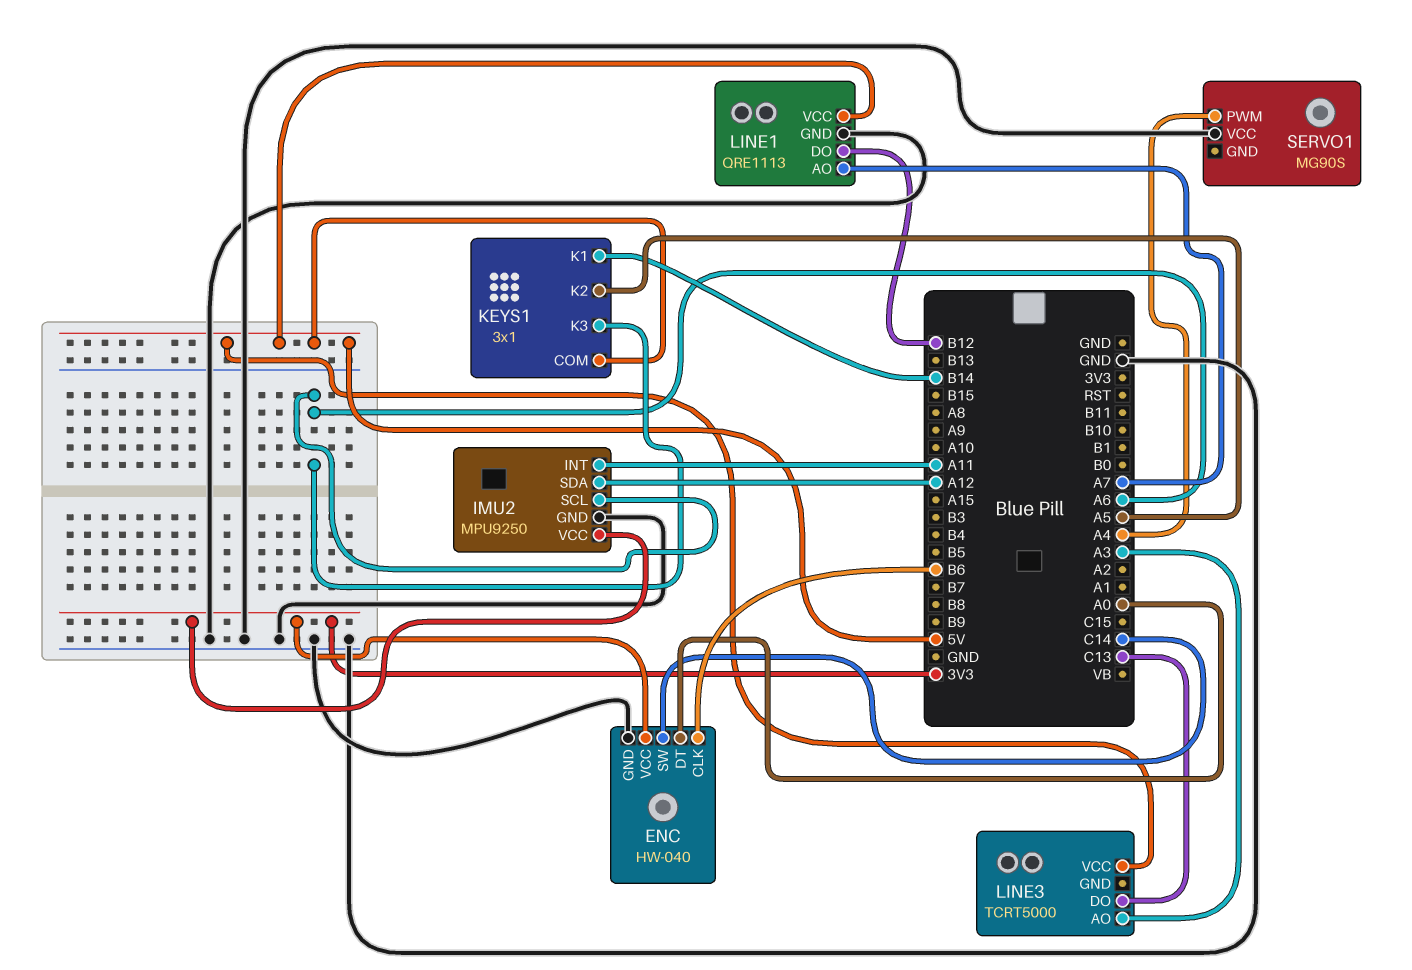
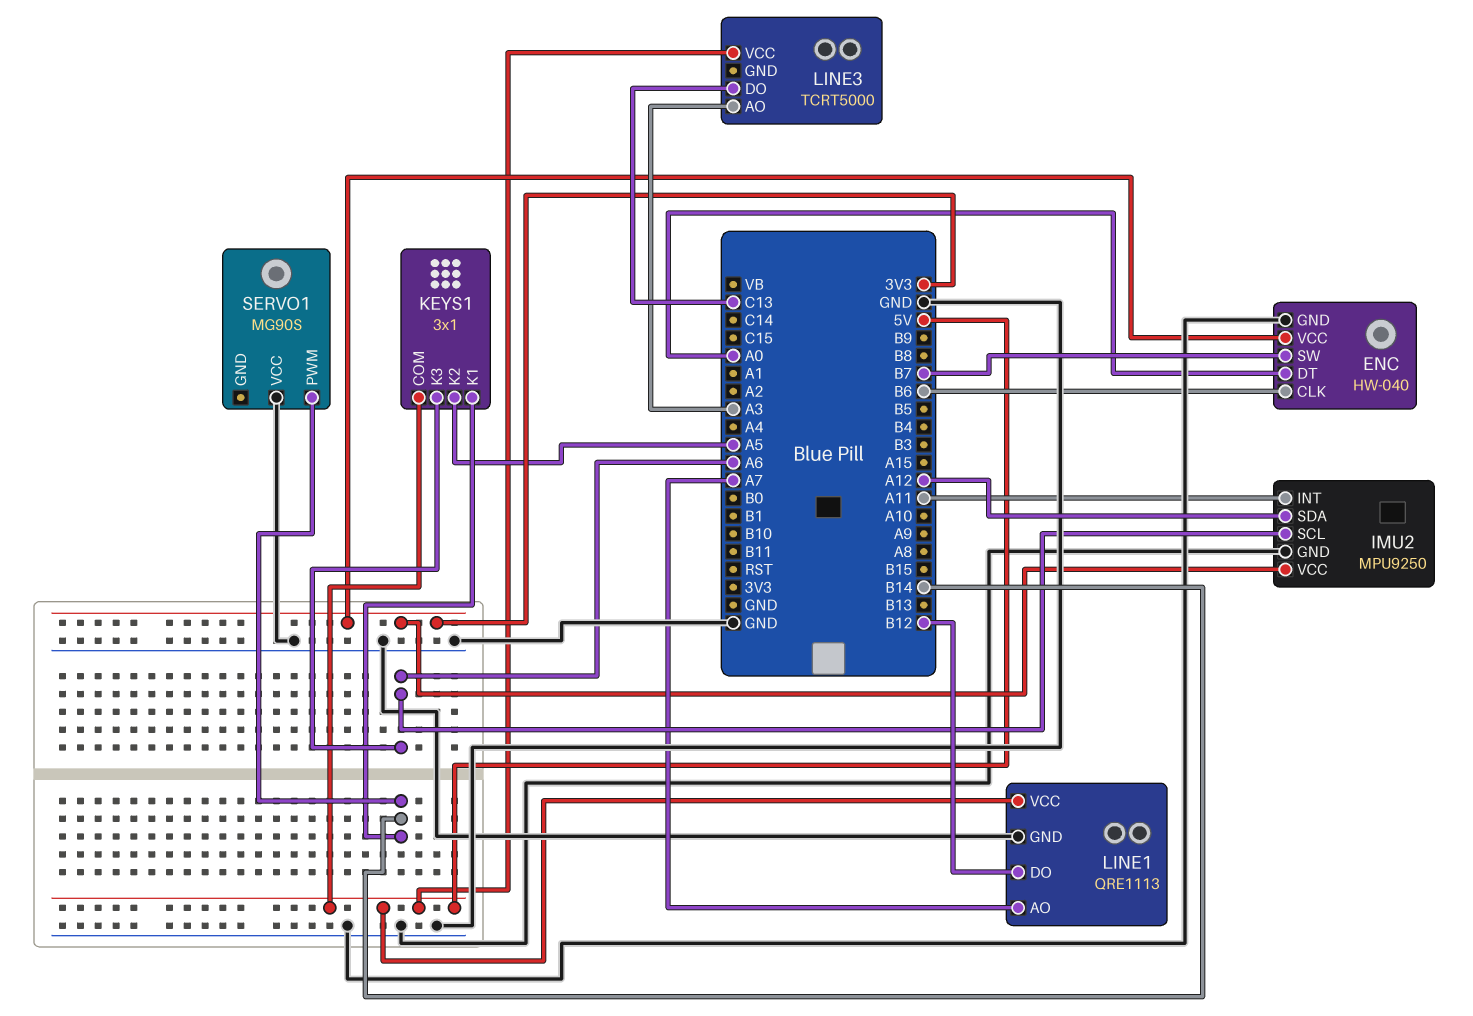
ENC pin SW: C14 -> B7
SERVO1 pin PWM: A4 -> B14

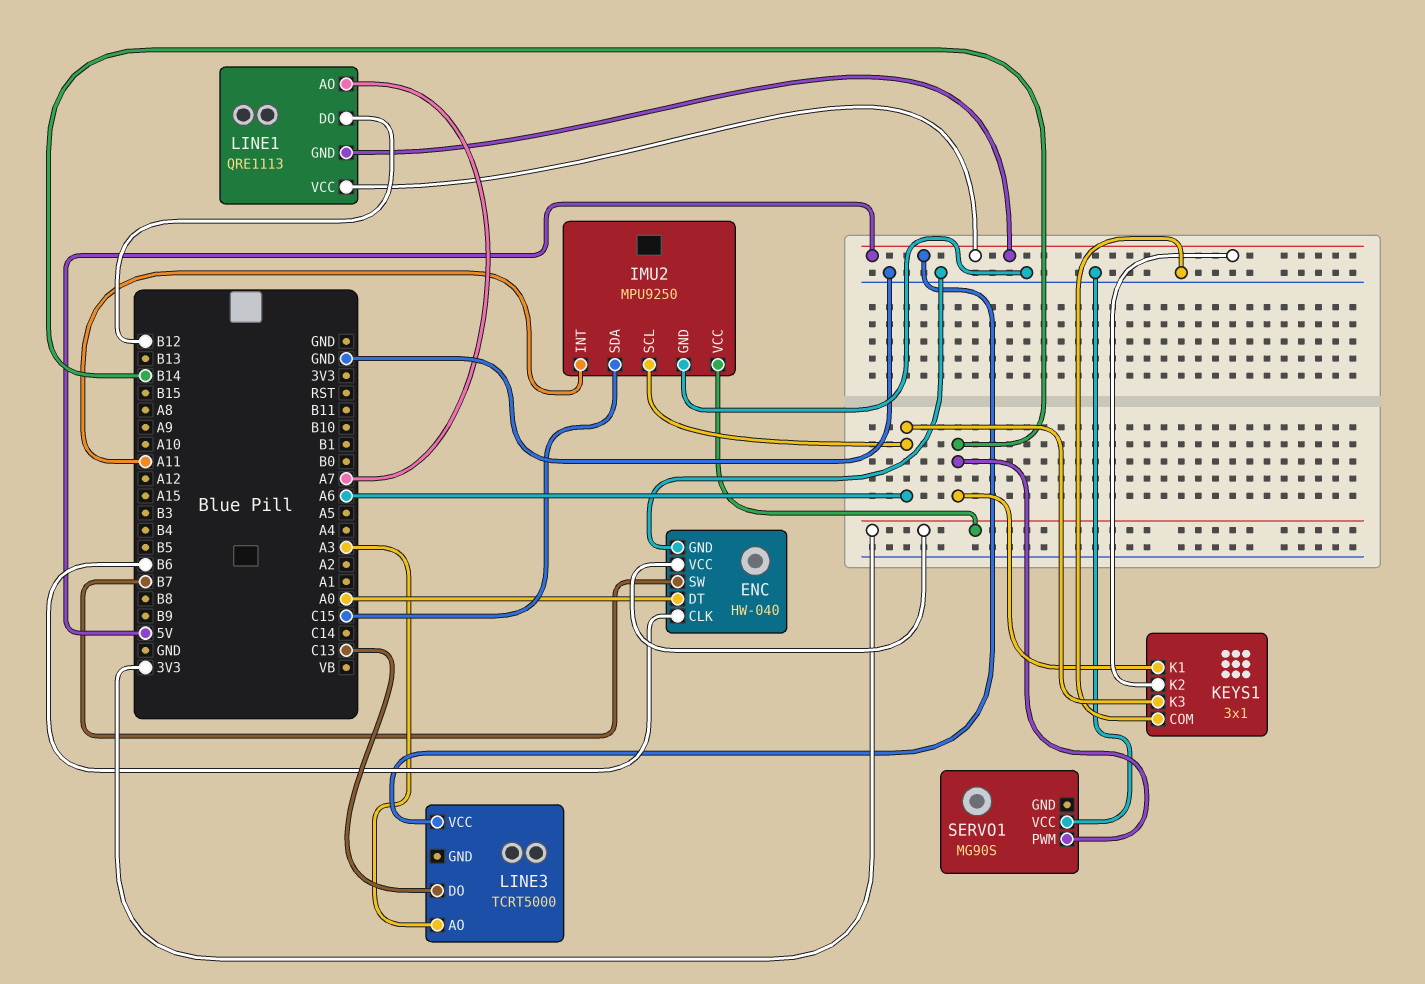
IMU2 pin SDA: A12 -> C15
KEYS1 pin COM: 5V -> GND
KEYS1 pin K2: A5 -> 5V
LINE1 pin GND: GND -> 5V

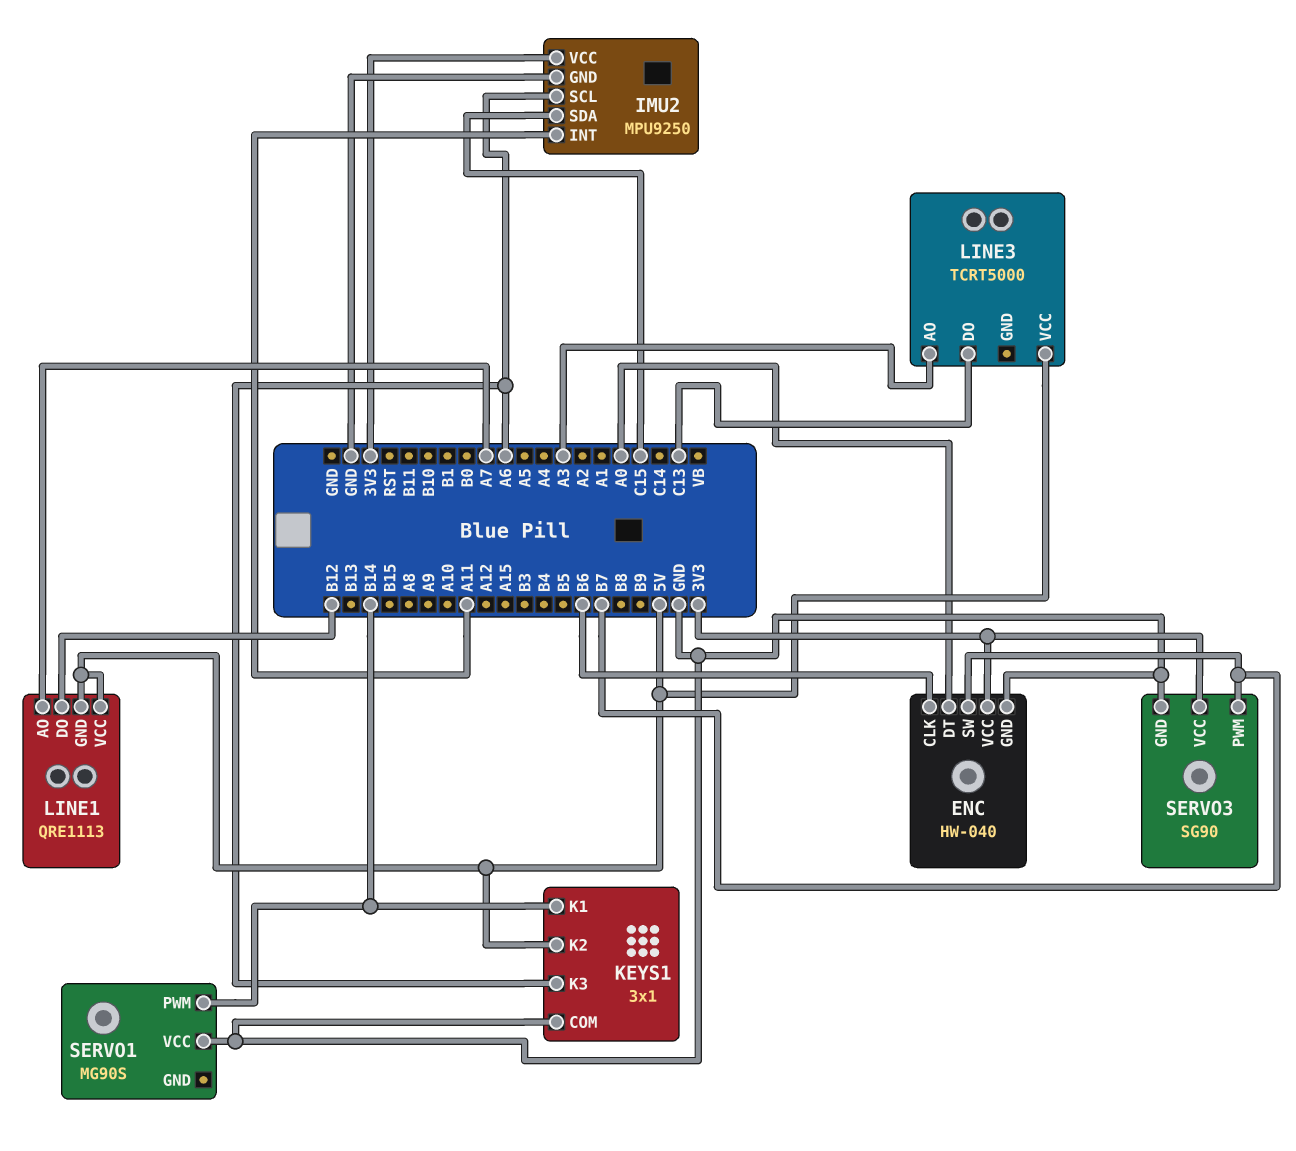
SERVO3: none -> SG90
SERVO3 pin GND: none -> GND
SERVO3 pin PWM: none -> B7
SERVO3 pin VCC: none -> 3V3

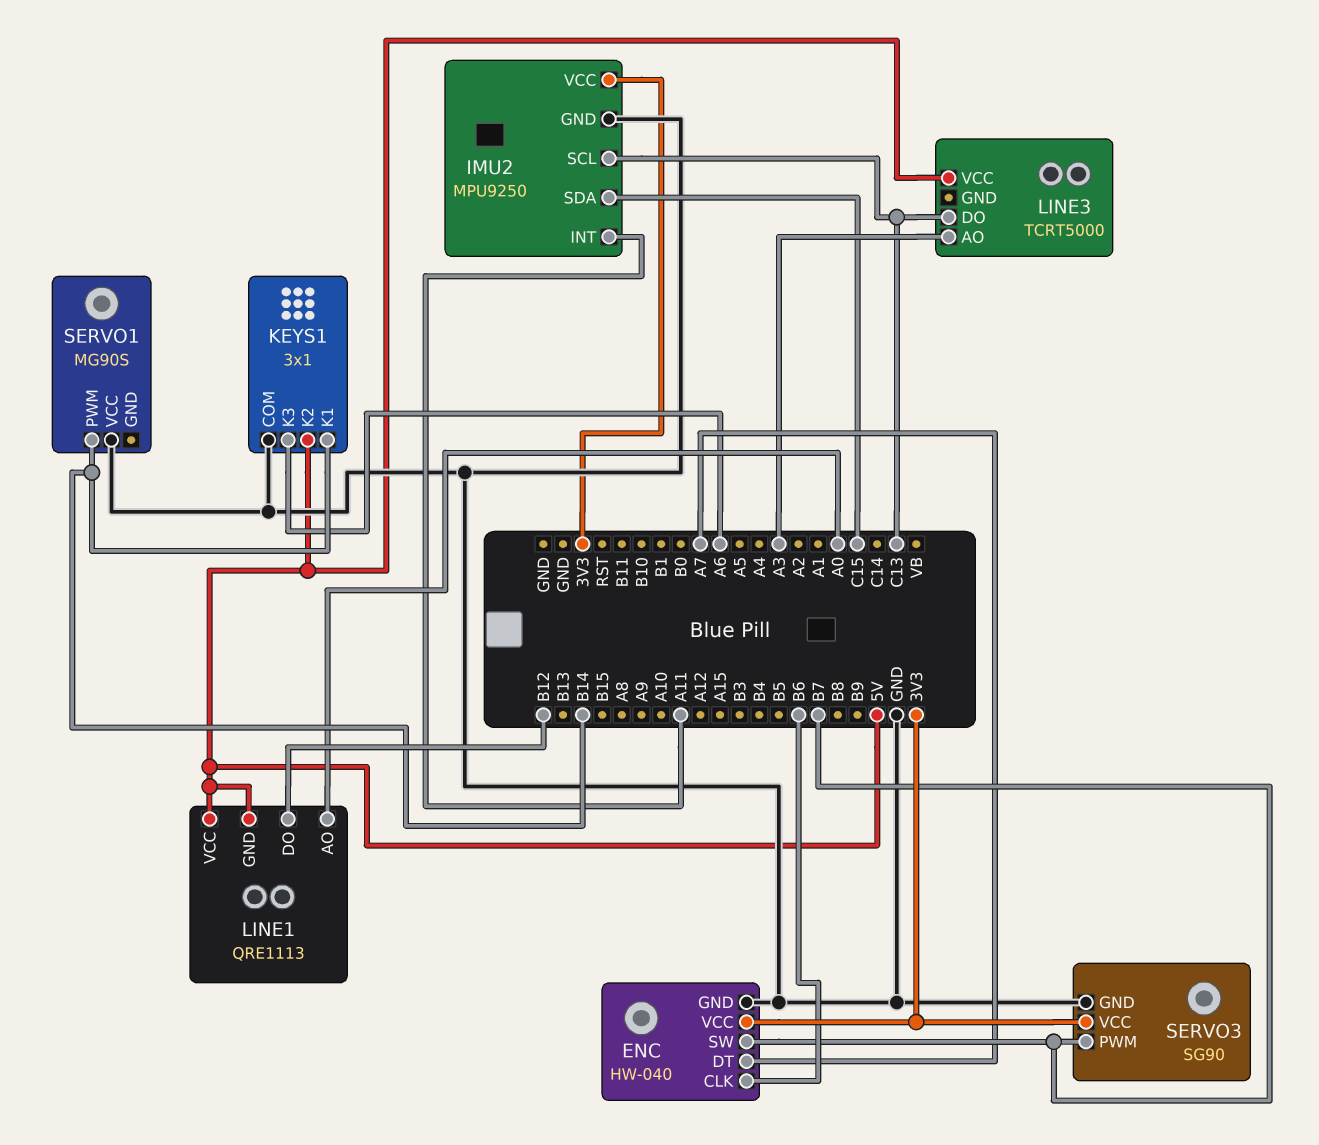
ENC pin DT: A0 -> A7
IMU2 pin SCL: A6 -> C13
LINE1 pin AO: A7 -> A0

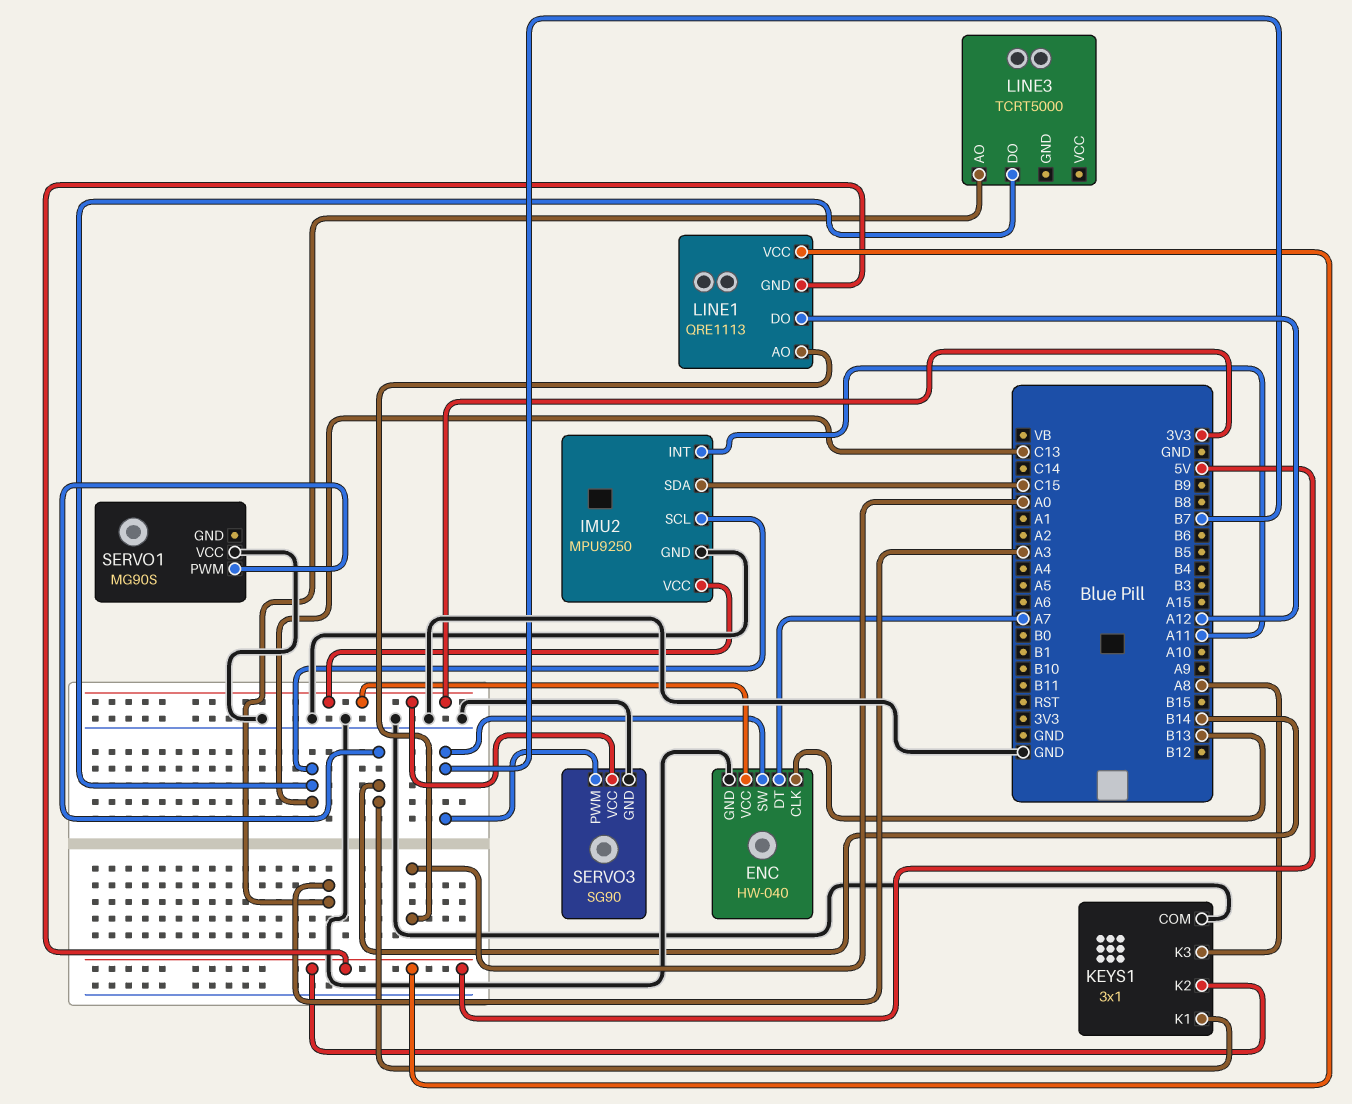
ENC pin CLK: B6 -> B13
KEYS1 pin K3: A6 -> A8
LINE1 pin DO: B12 -> A12
LINE3 pin VCC: 5V -> none

